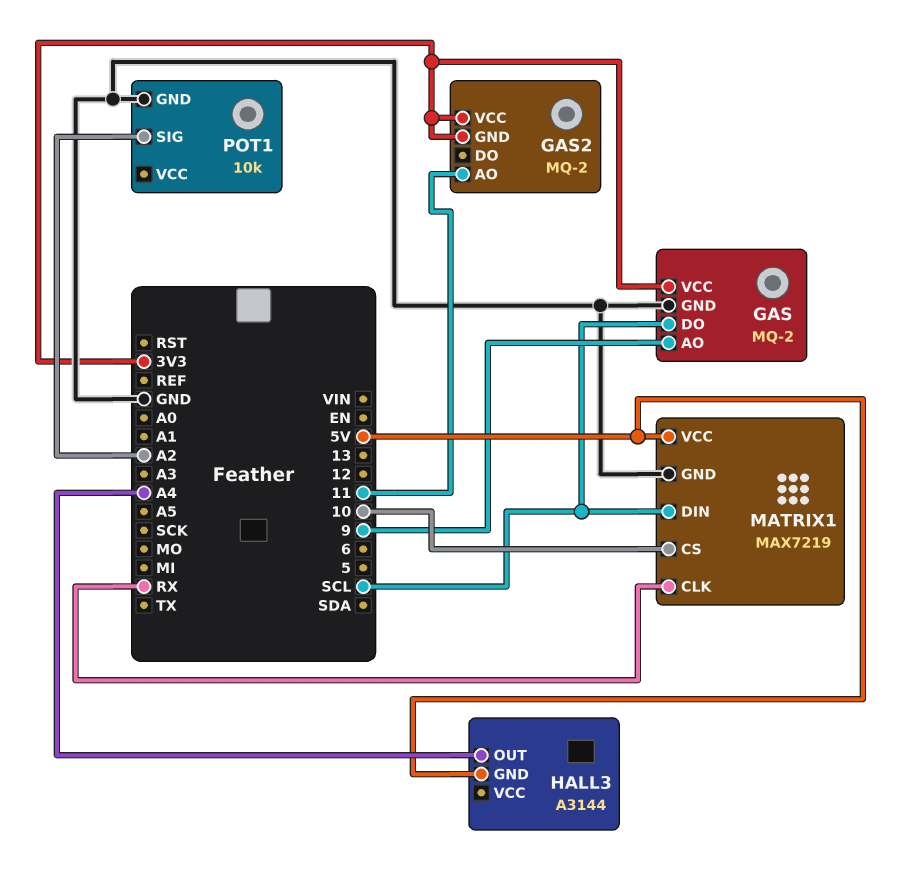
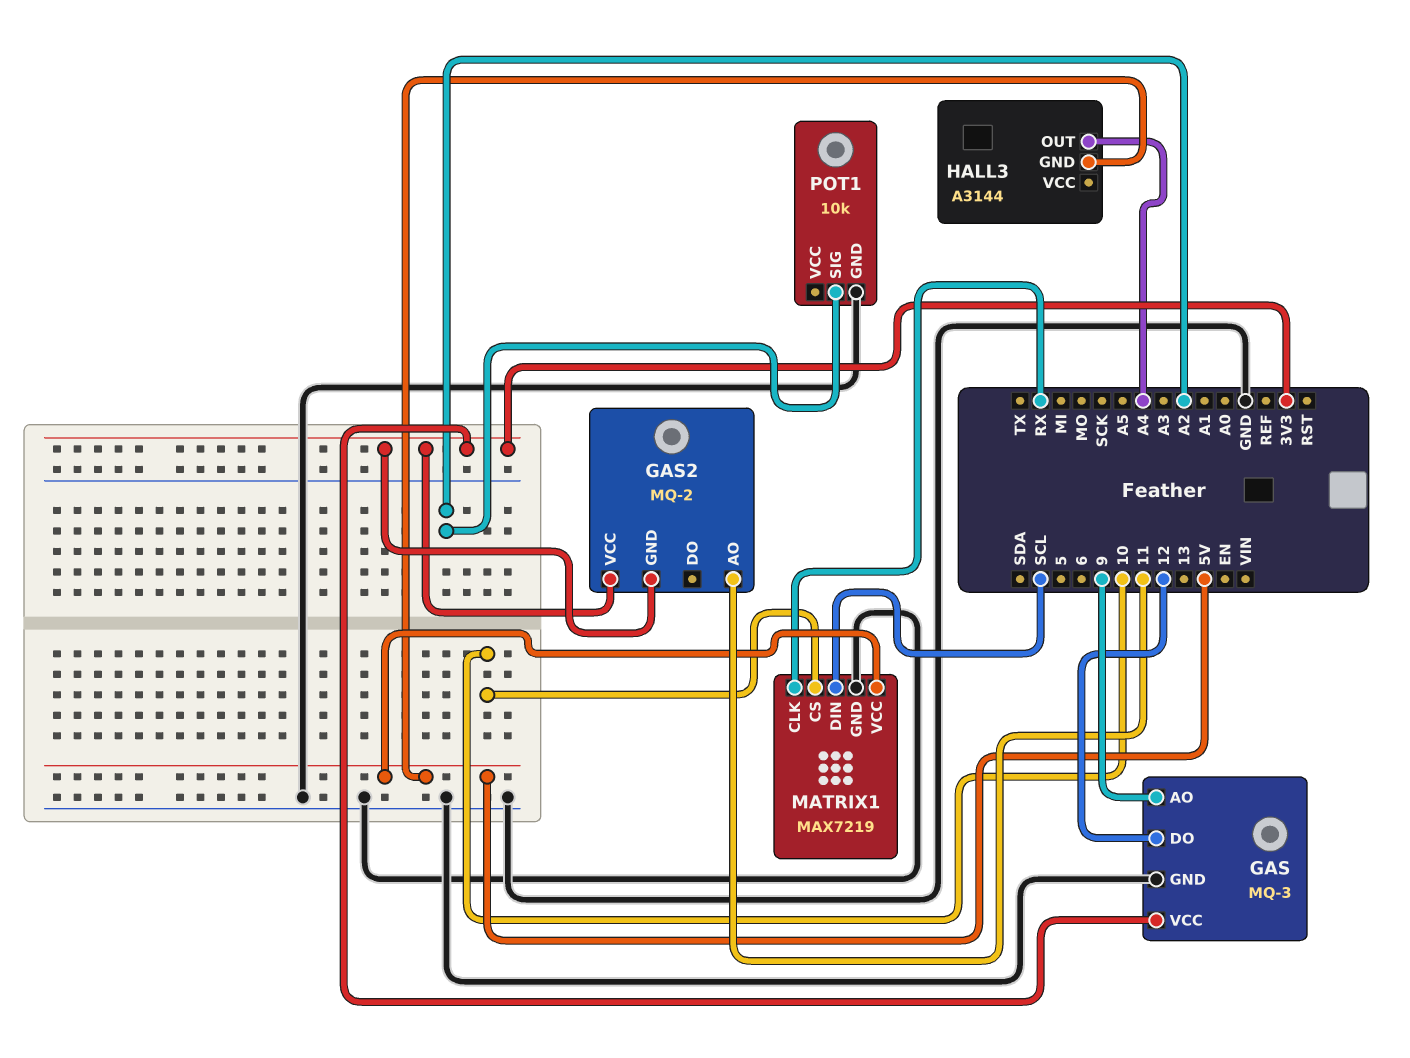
GAS: MQ-2 -> MQ-3
GAS pin DO: SCL -> 12

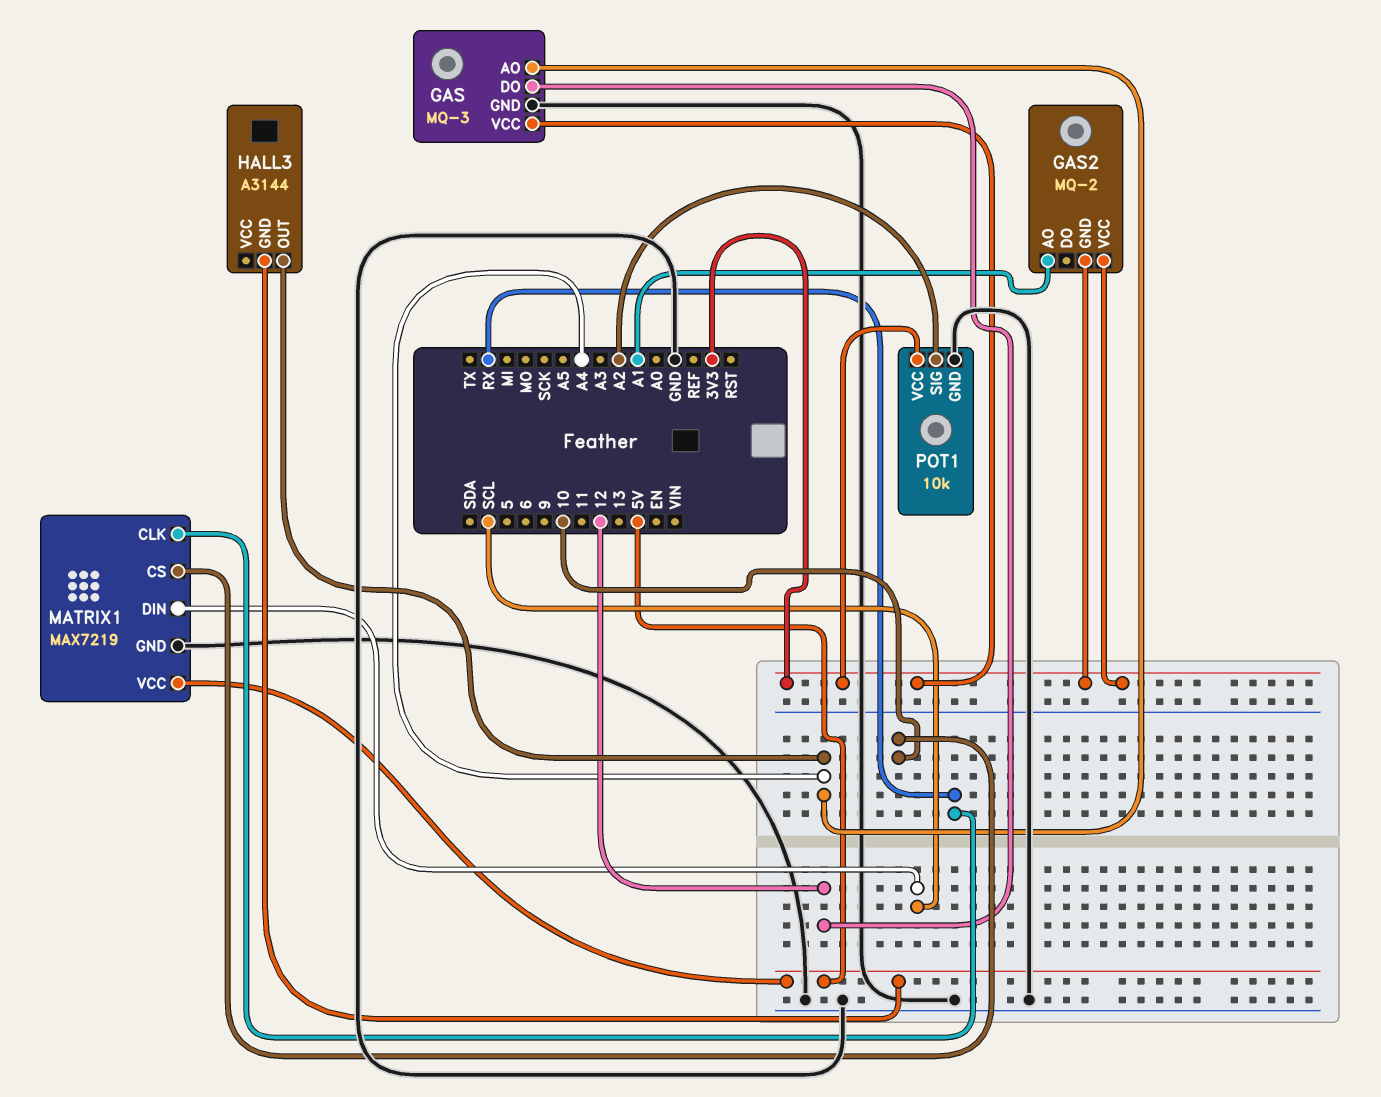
GAS pin AO: 9 -> A4
GAS2 pin AO: 11 -> A1
POT1 pin VCC: none -> 3V3

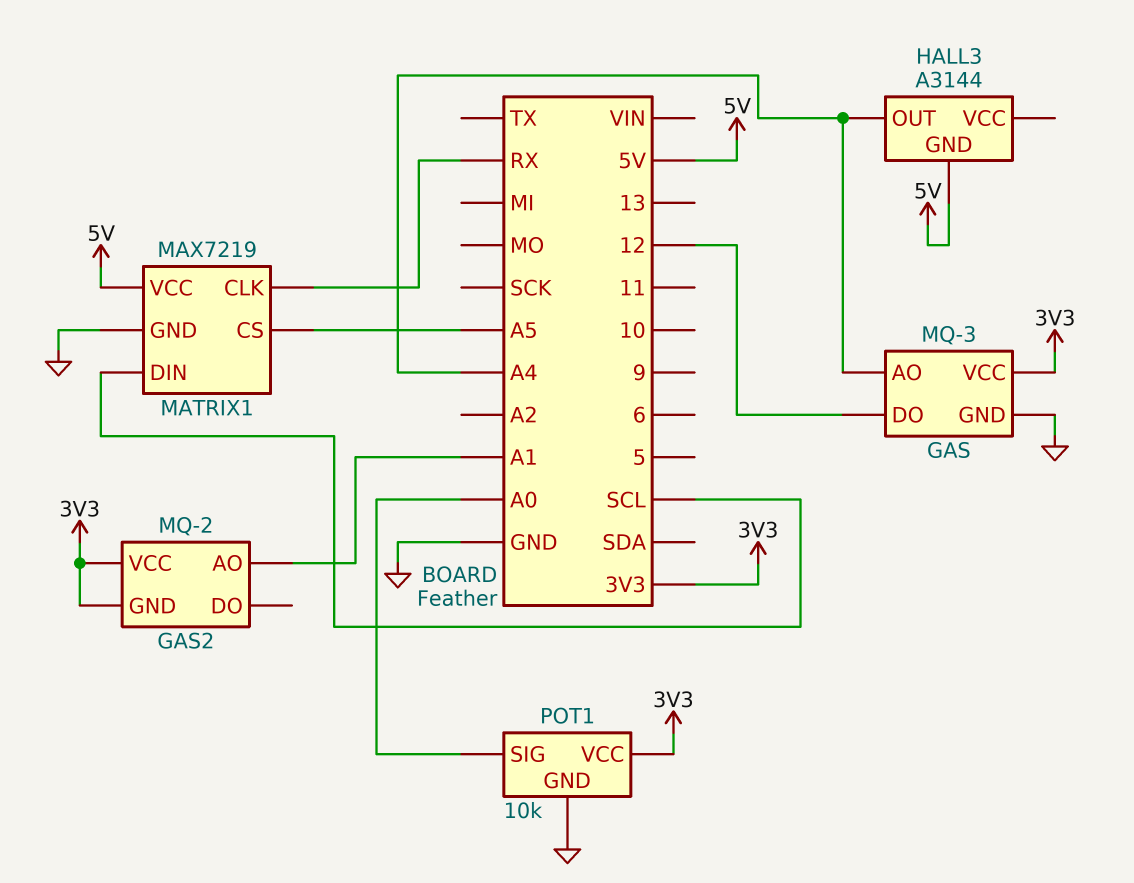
MATRIX1 pin CS: 10 -> A5
POT1 pin SIG: A2 -> A0

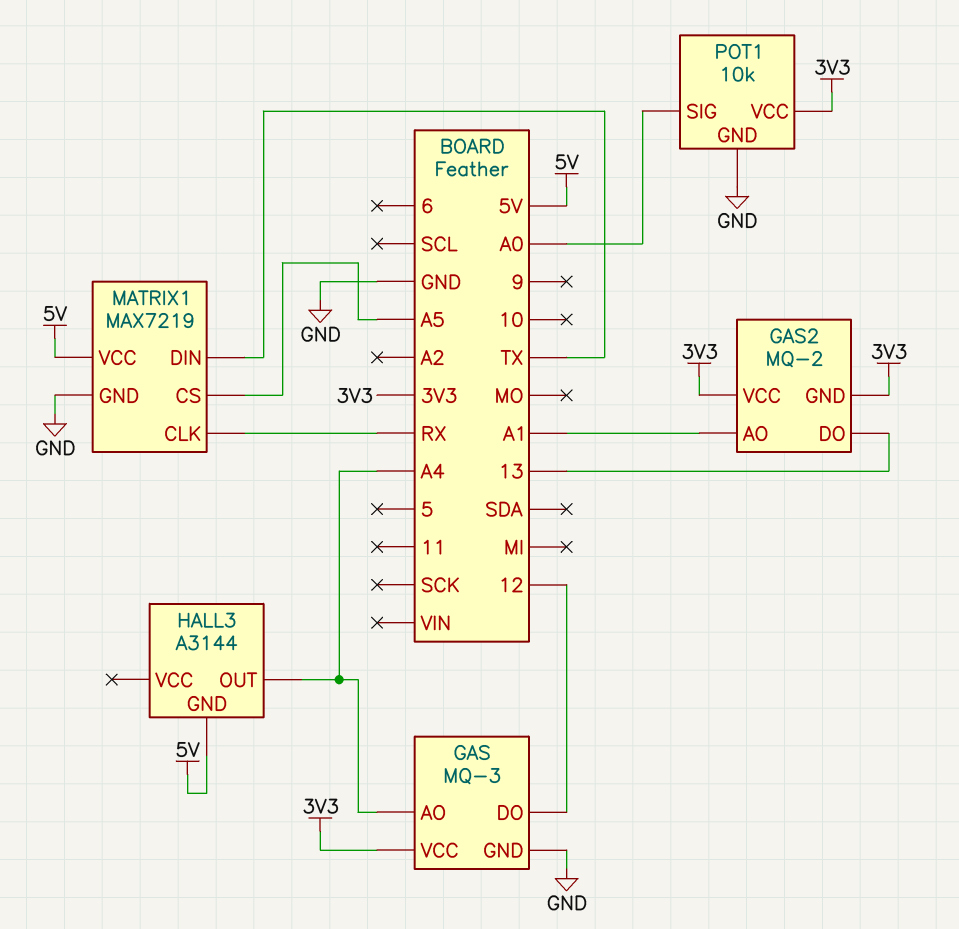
GAS2 pin DO: none -> 13
MATRIX1 pin DIN: SCL -> TX

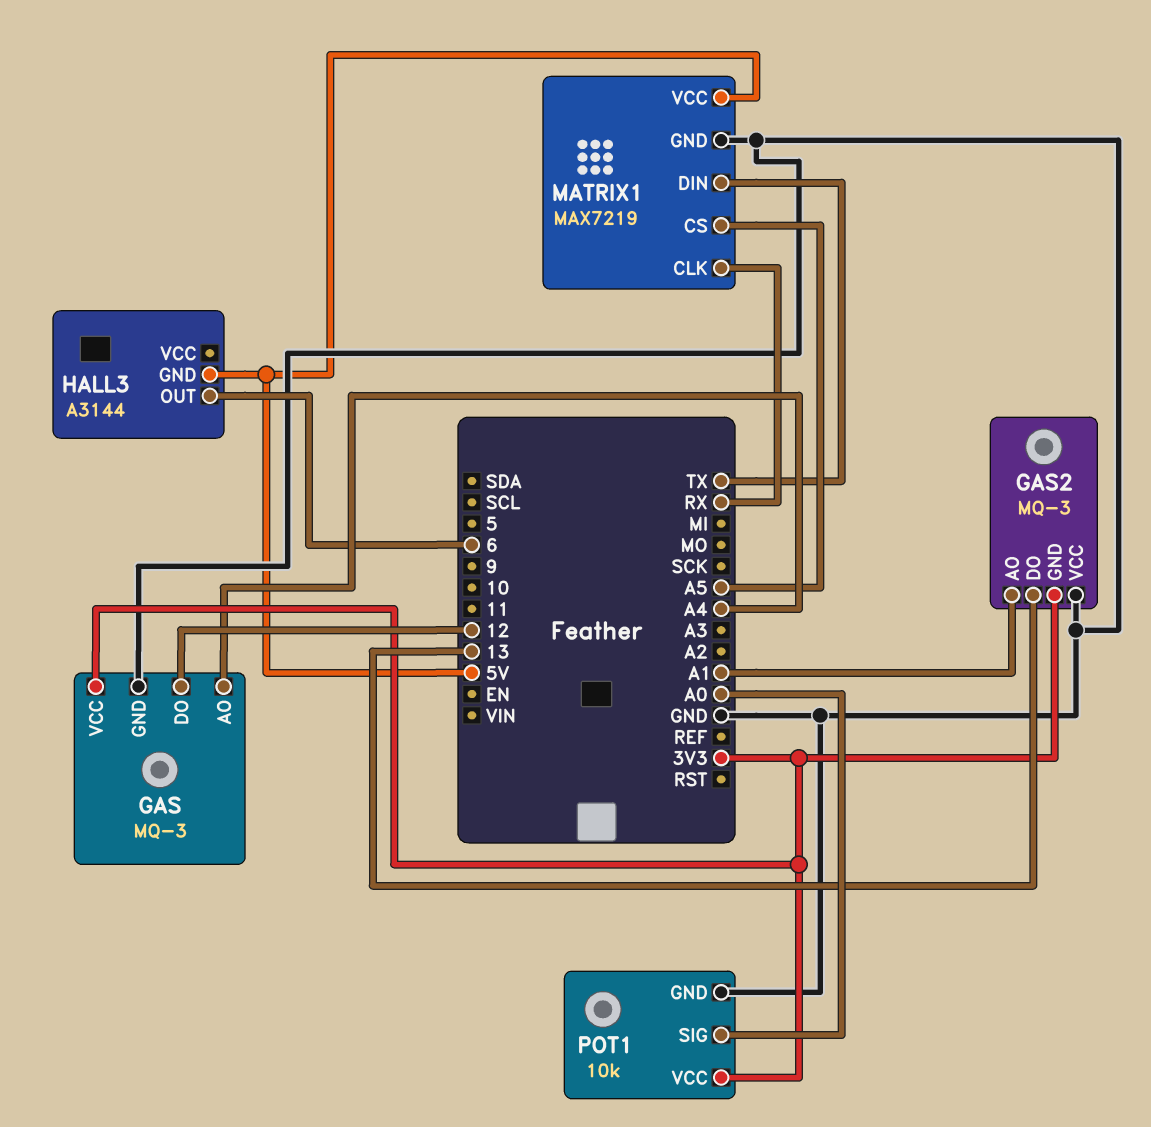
GAS2: MQ-2 -> MQ-3
GAS2 pin VCC: 3V3 -> GND
HALL3 pin OUT: A4 -> 6

